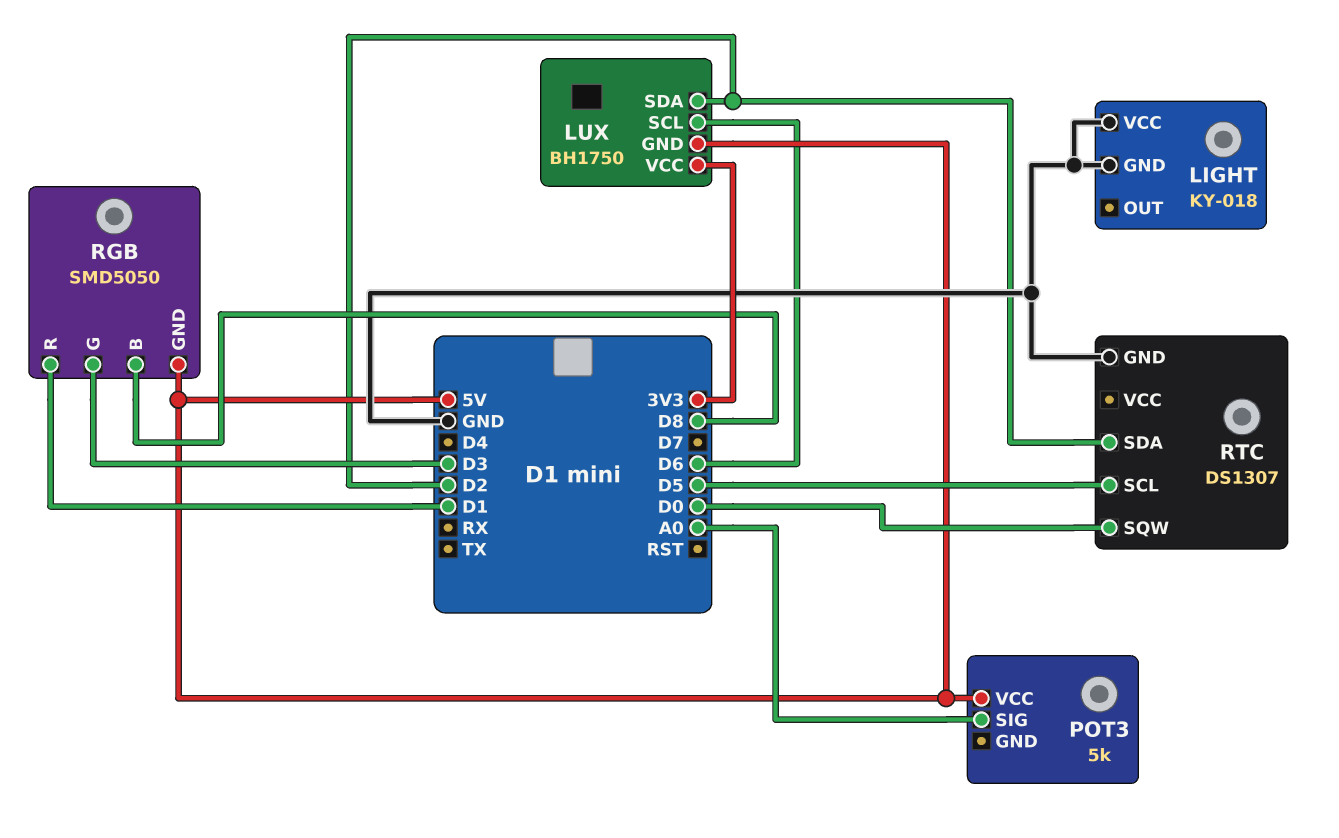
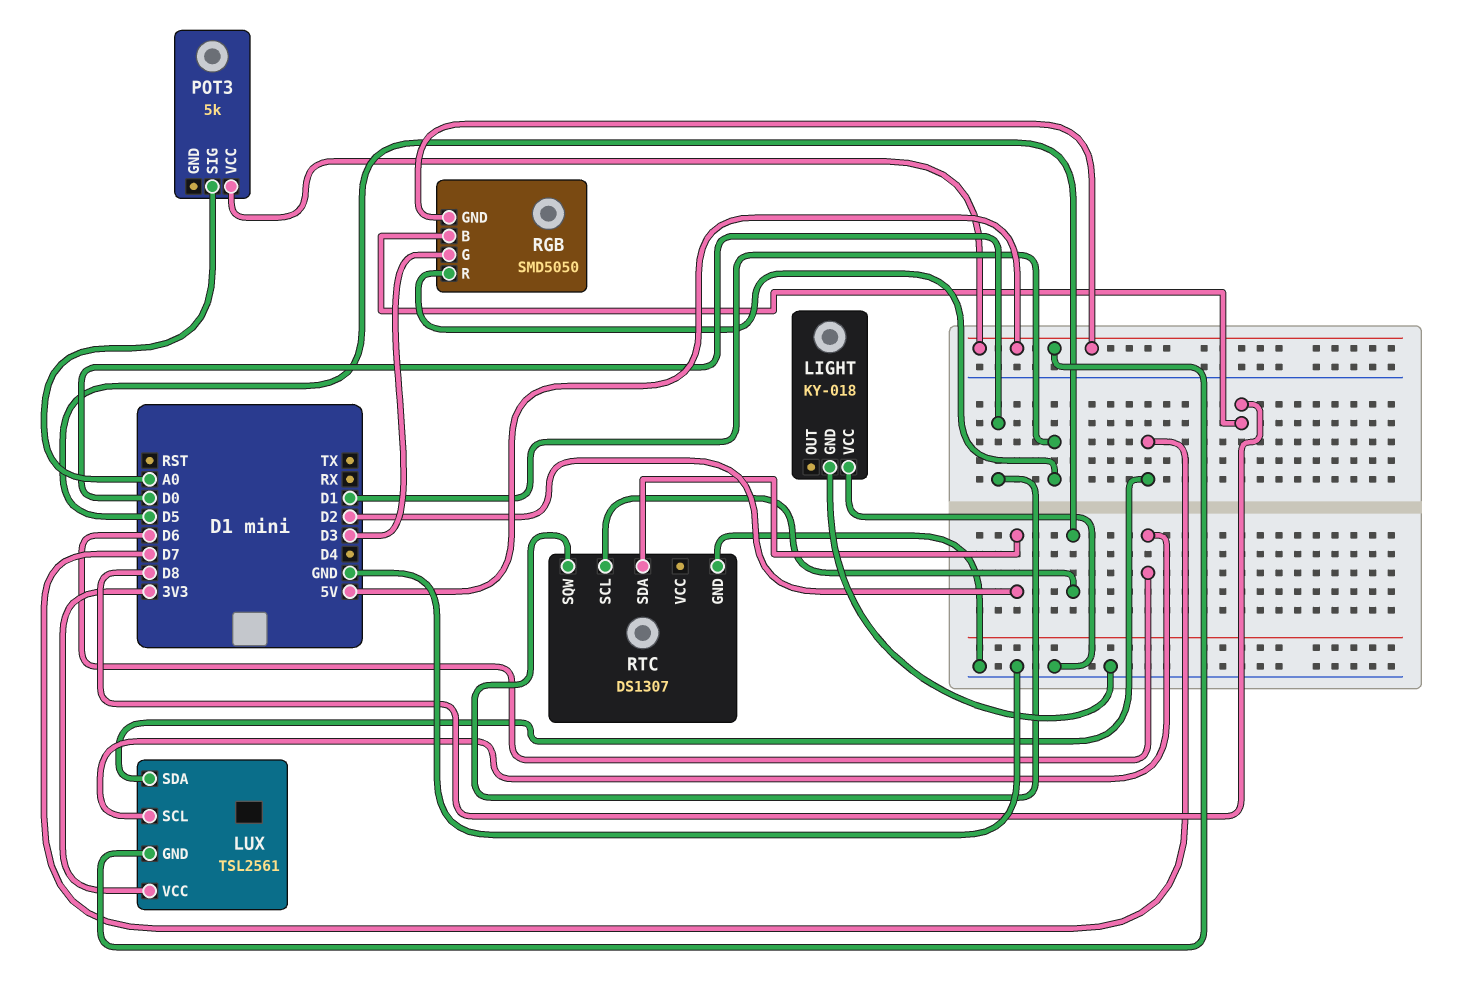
LUX: BH1750 -> TSL2561
LUX pin SDA: D2 -> D7

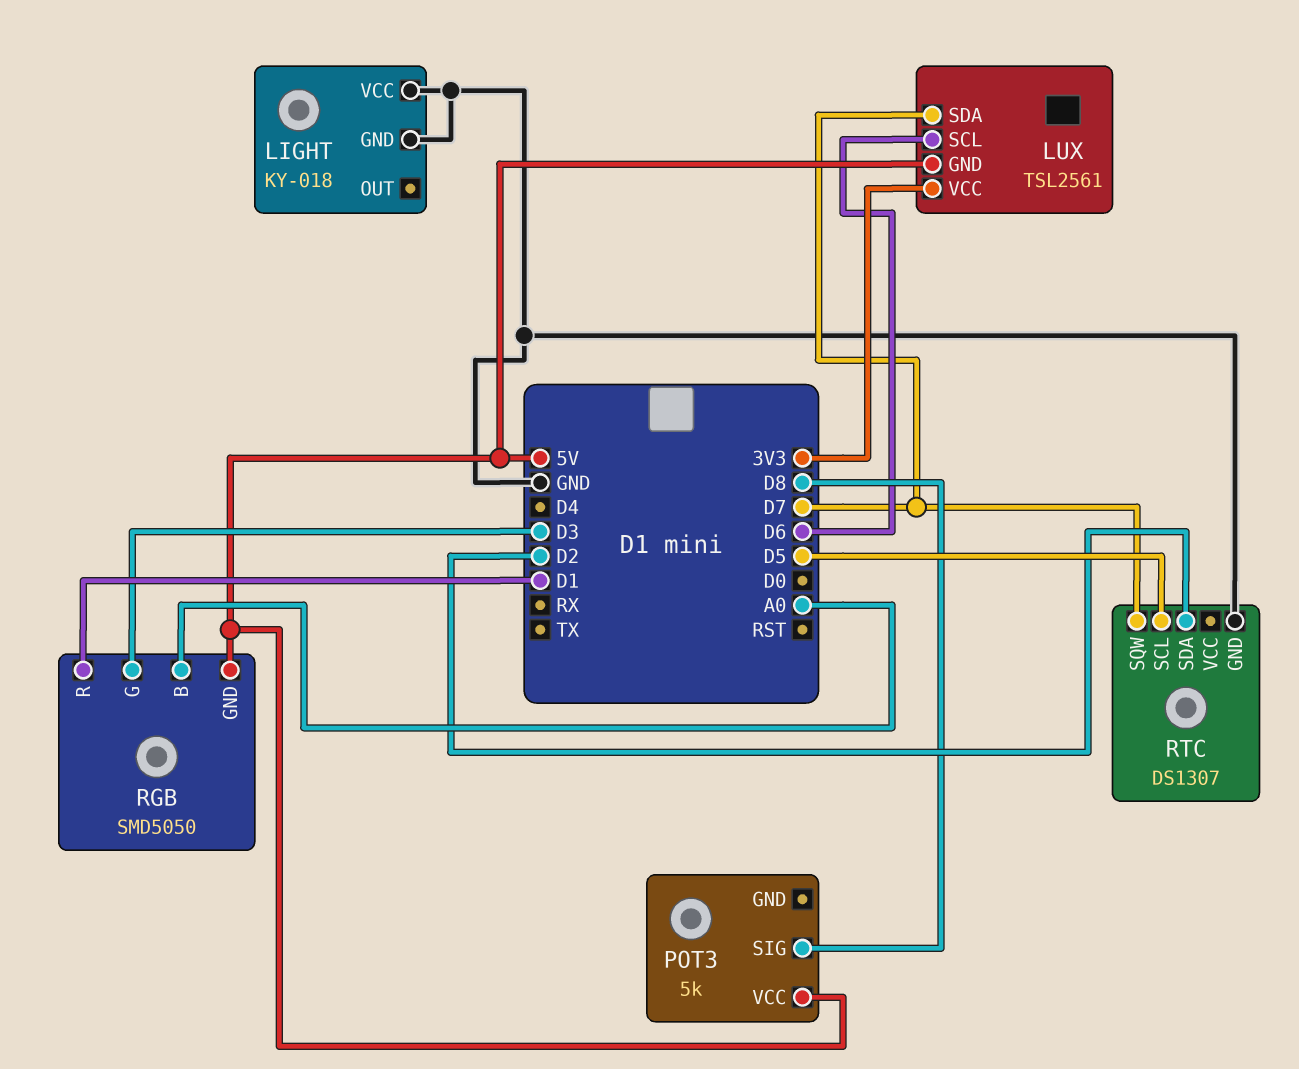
POT3 pin SIG: A0 -> D8
RGB pin B: D8 -> A0
RTC pin SQW: D0 -> D7

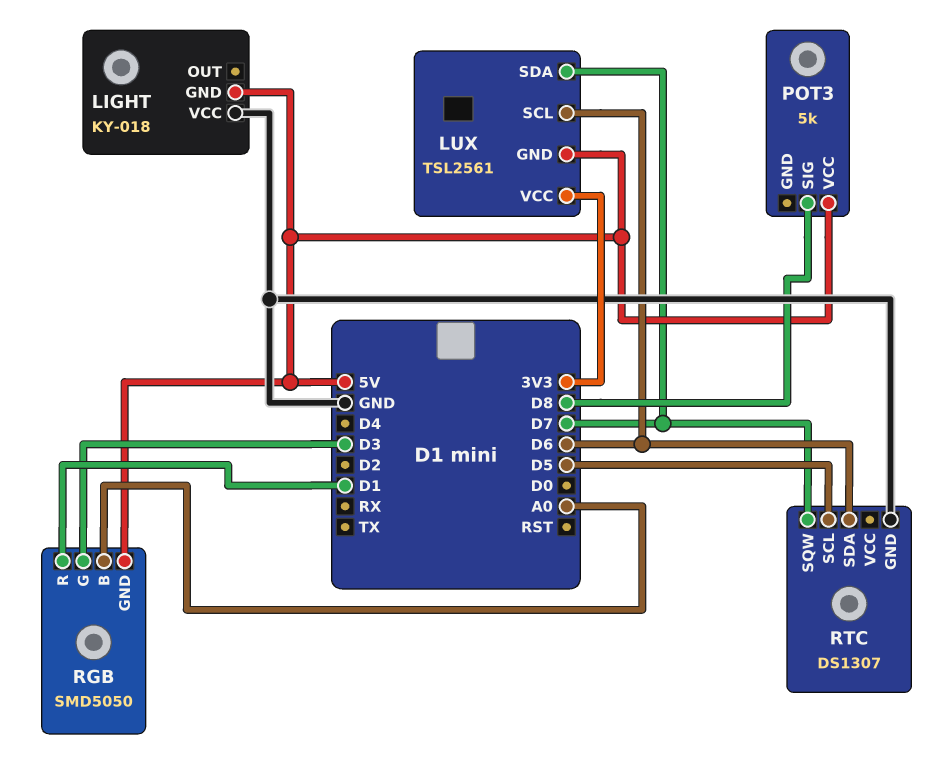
LIGHT pin GND: GND -> 5V
RTC pin SDA: D2 -> D6

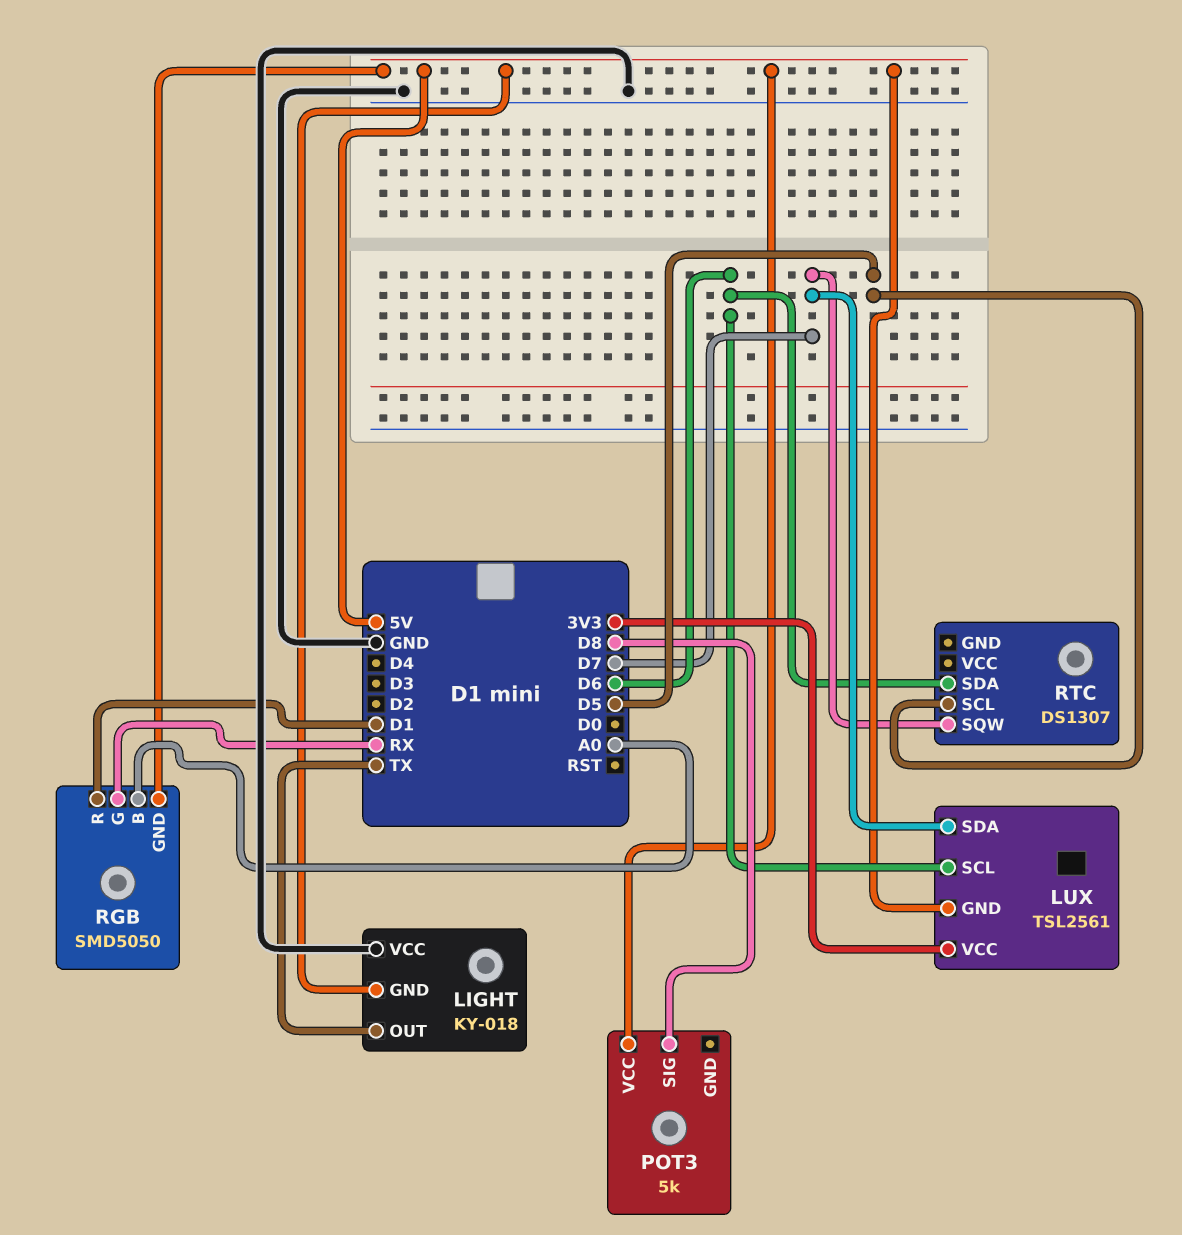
LIGHT pin OUT: none -> TX
RGB pin G: D3 -> RX
RTC pin GND: GND -> none

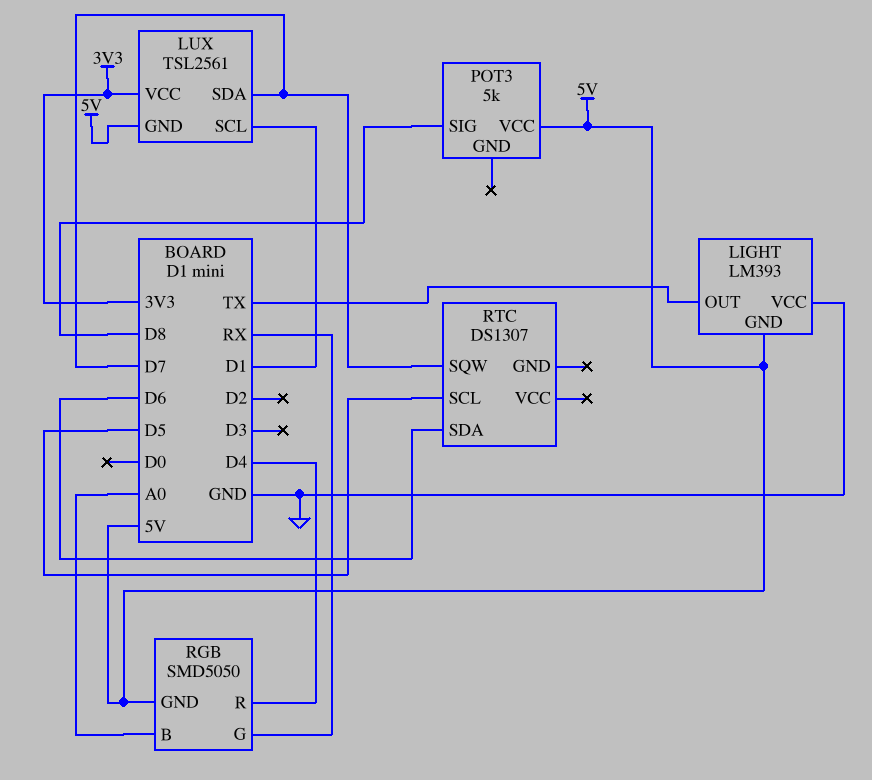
LIGHT: KY-018 -> LM393
LUX pin SCL: D6 -> D1
RGB pin R: D1 -> D4

